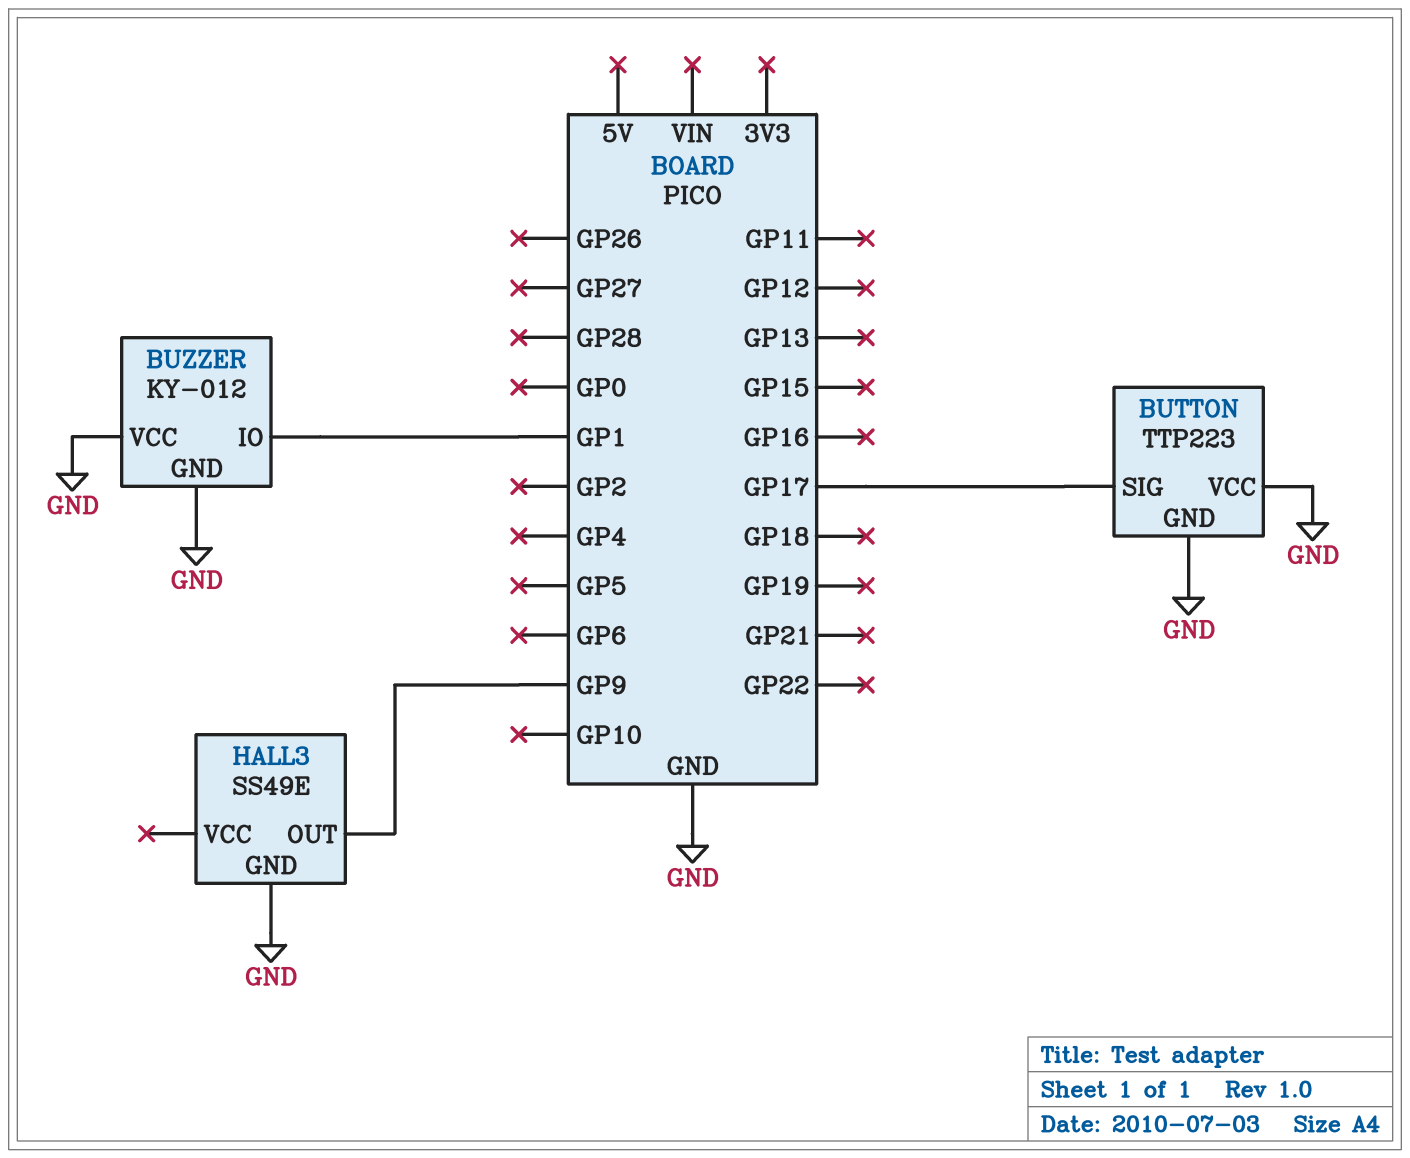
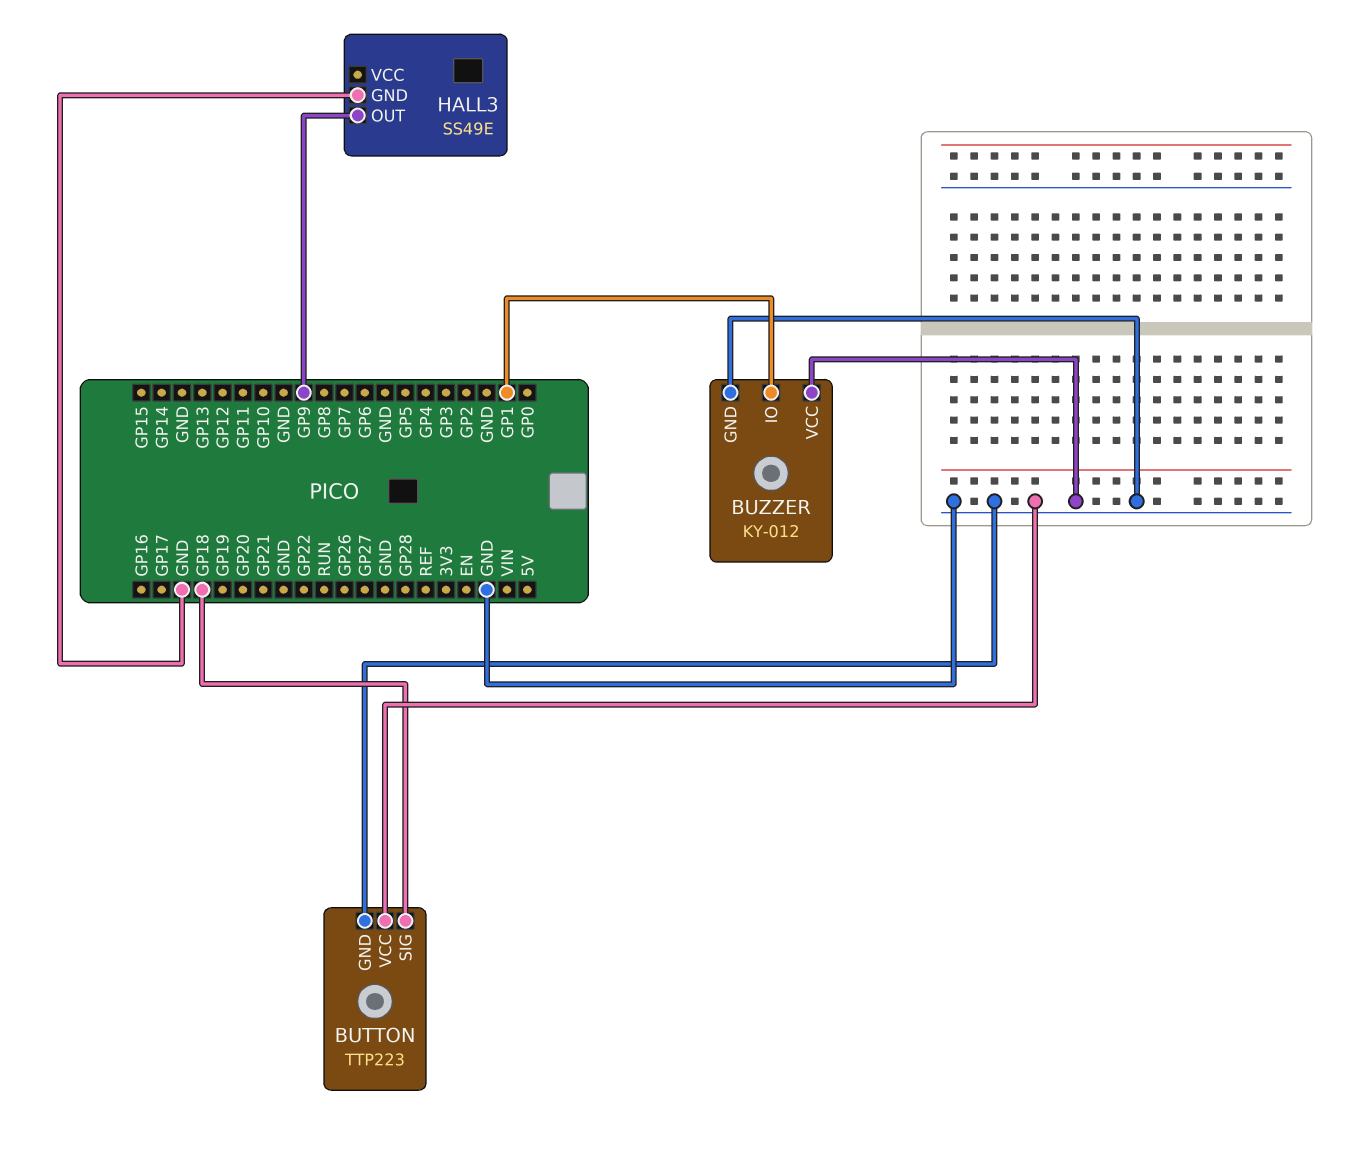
BUTTON pin SIG: GP17 -> GP18

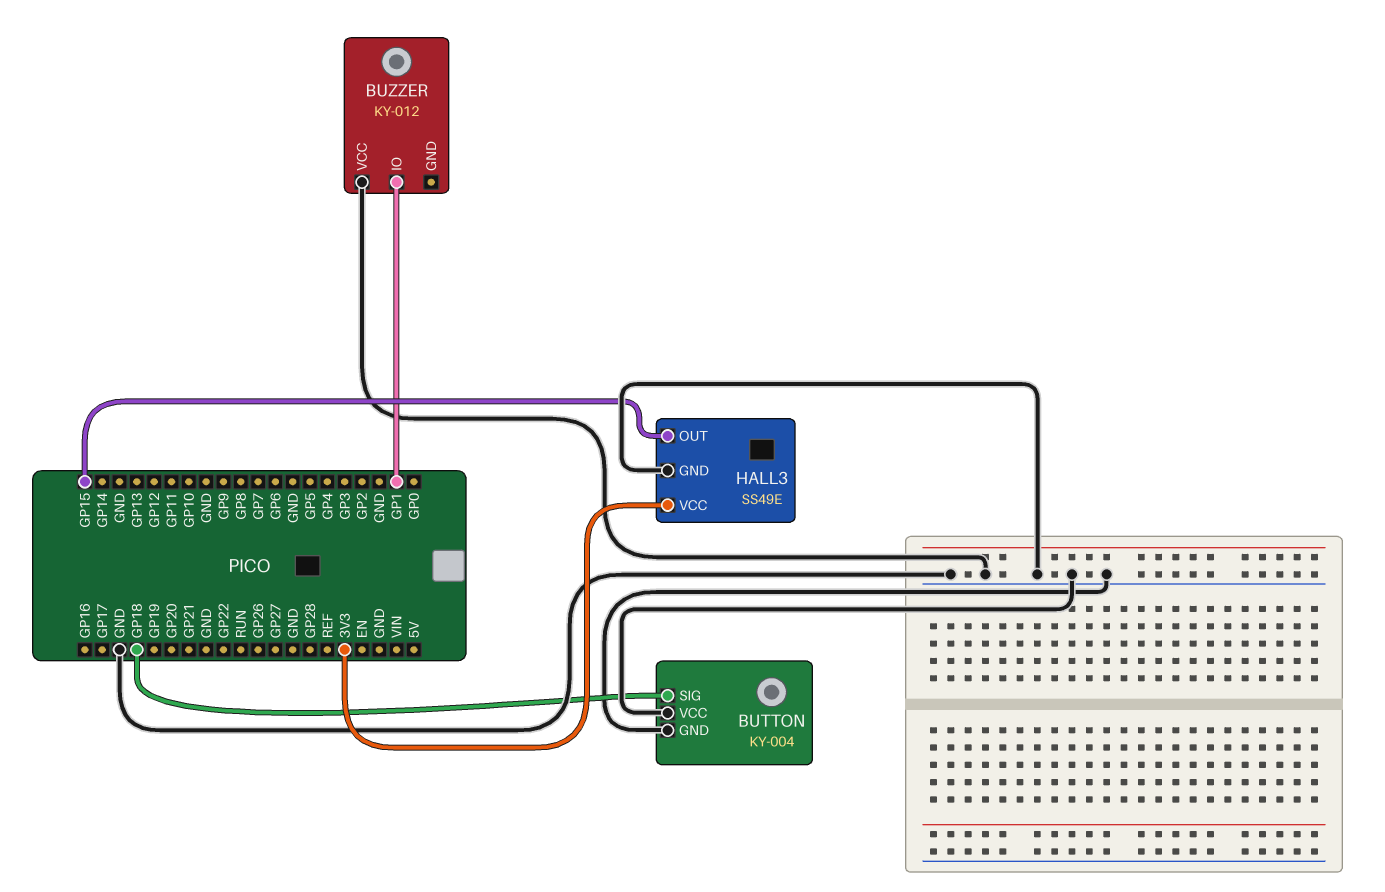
BUTTON: TTP223 -> KY-004
BUZZER pin GND: GND -> none
HALL3 pin OUT: GP9 -> GP15
HALL3 pin VCC: none -> 3V3

